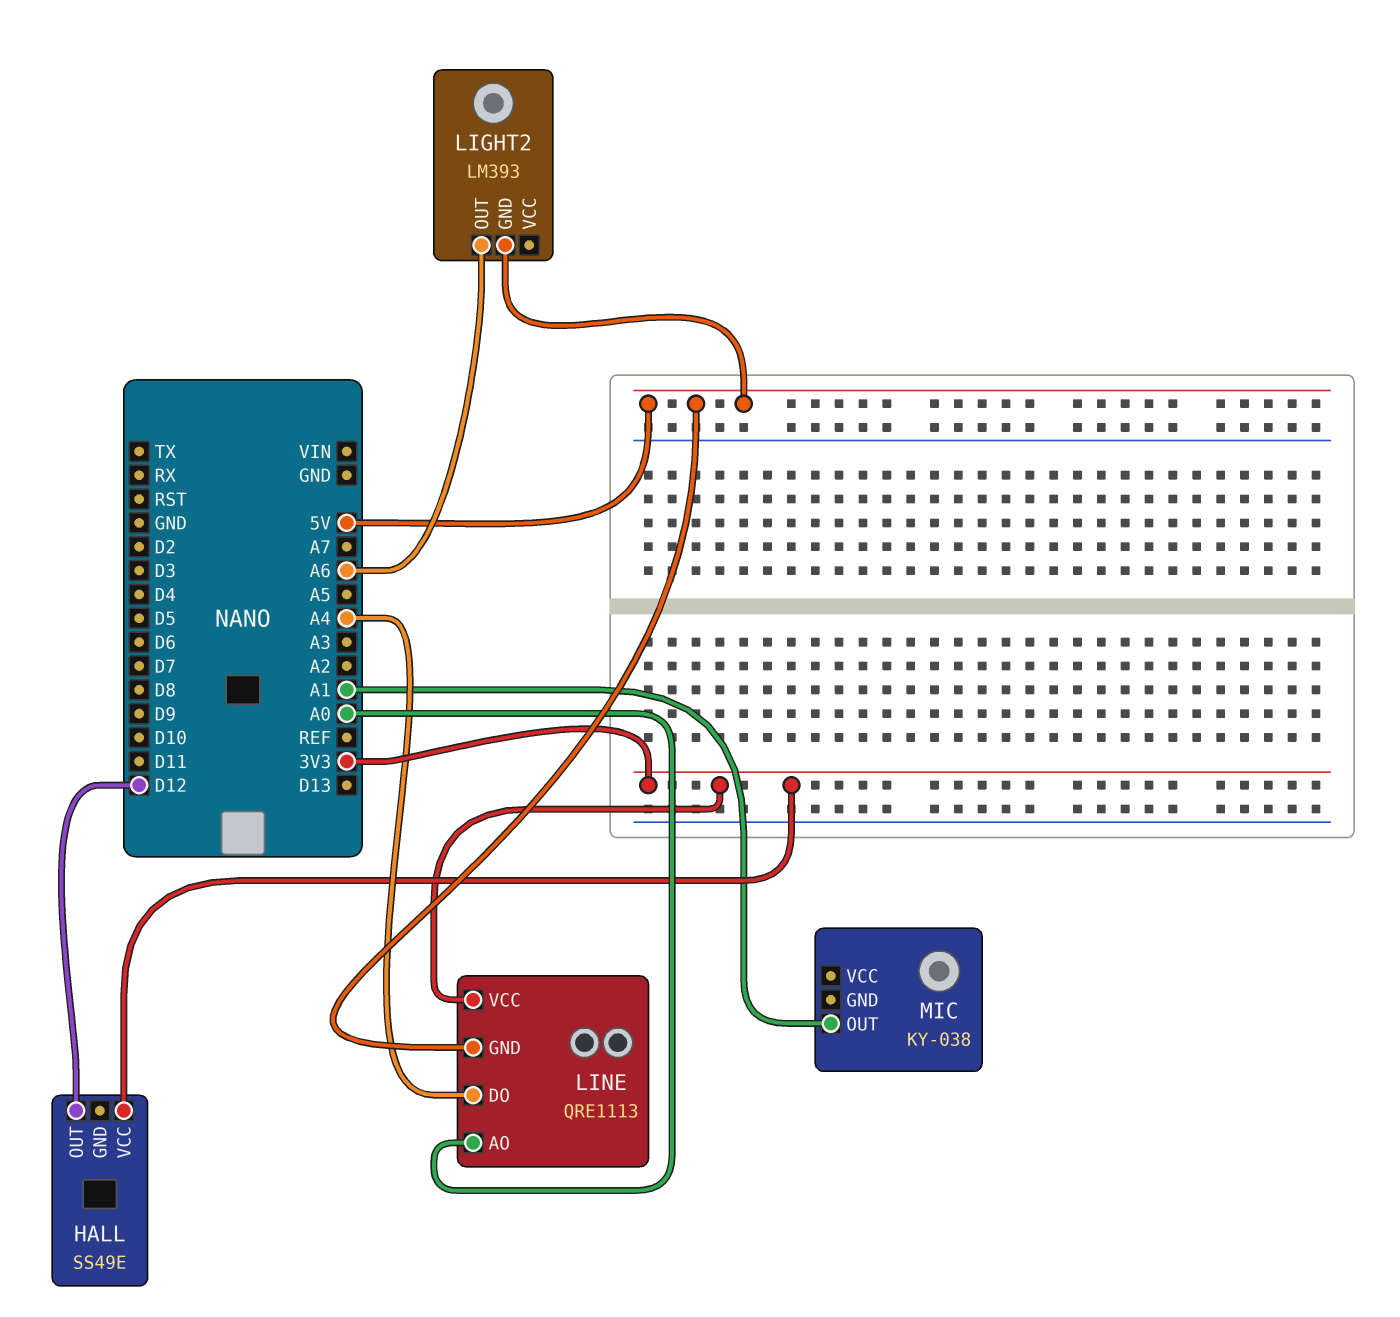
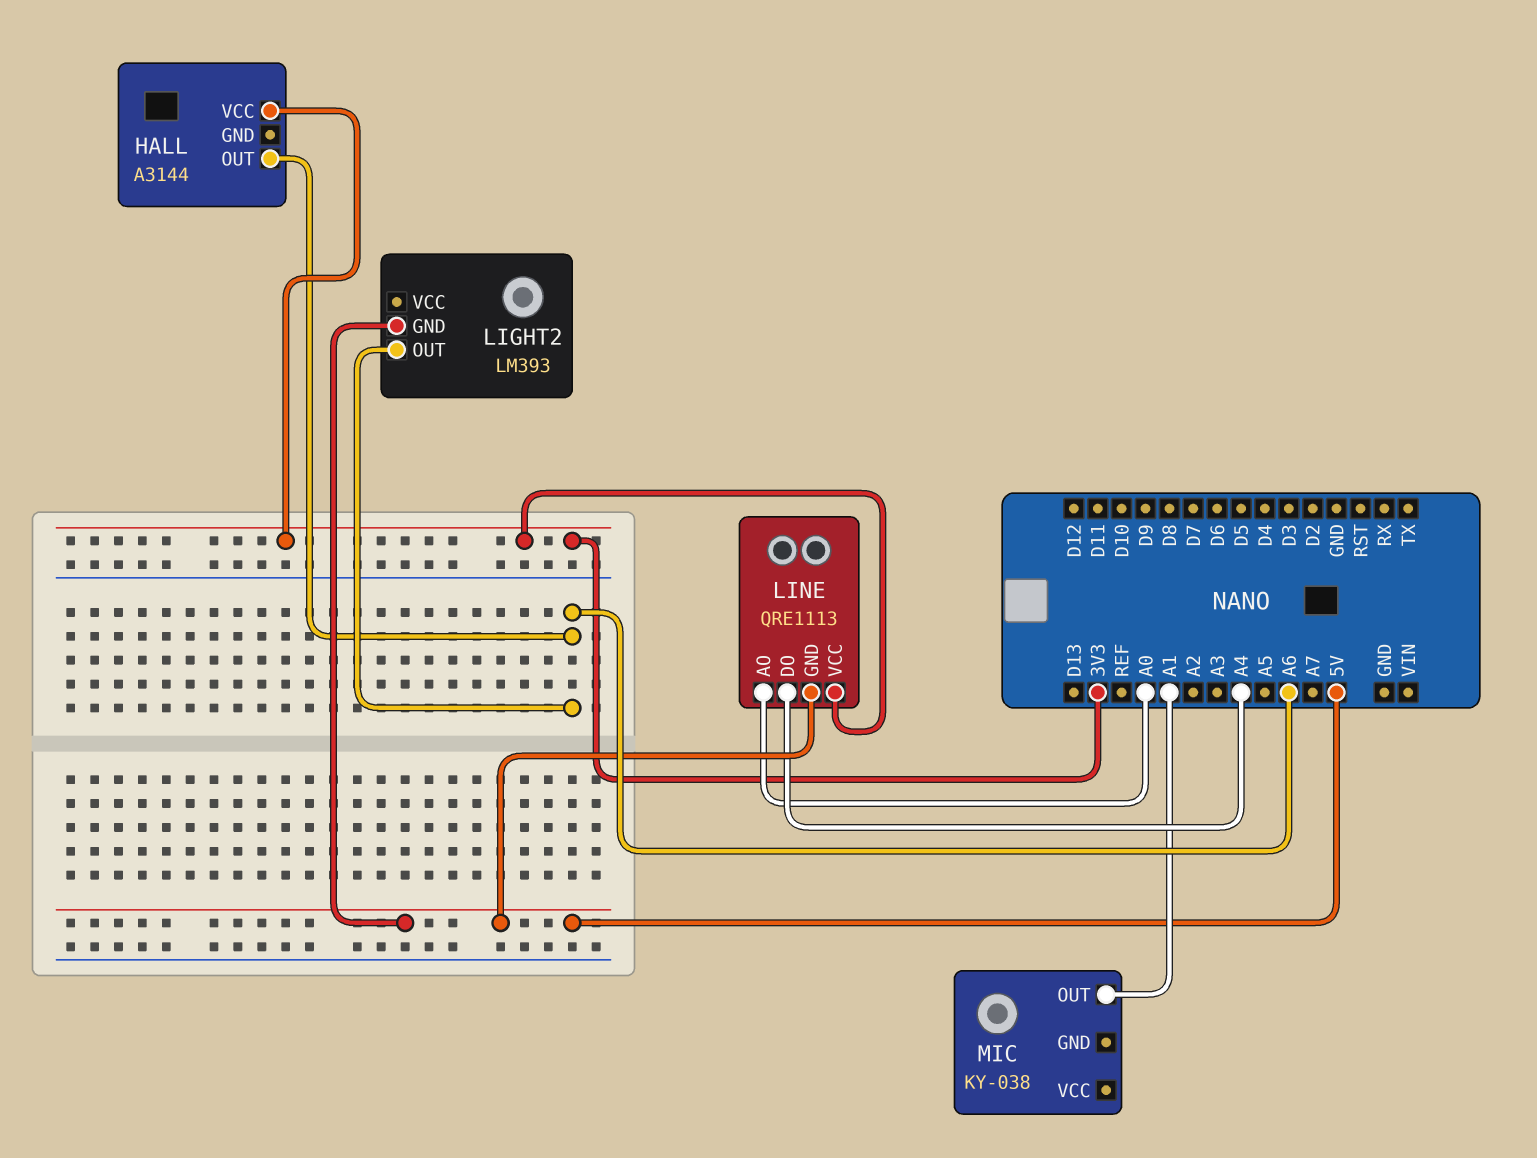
HALL: SS49E -> A3144
HALL pin OUT: D12 -> A6

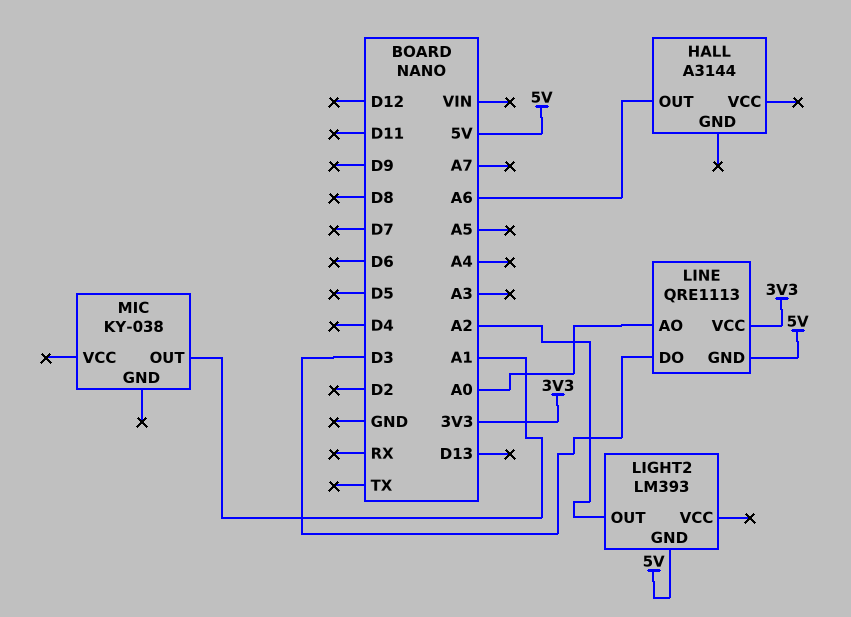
HALL pin VCC: 3V3 -> none
LIGHT2 pin OUT: A6 -> A2
LINE pin DO: A4 -> D3

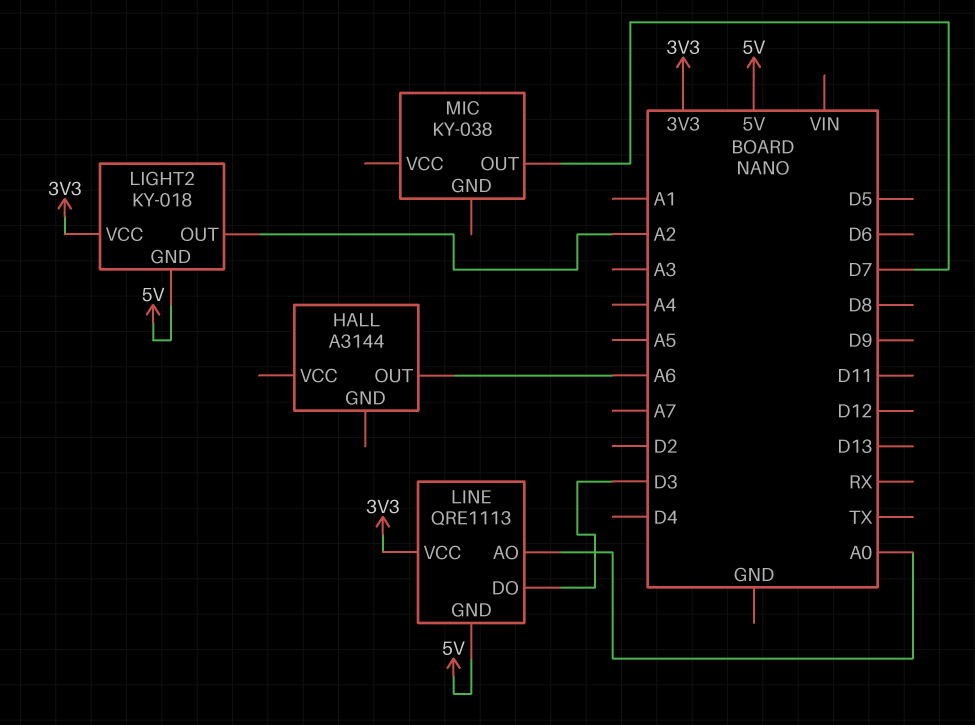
LIGHT2: LM393 -> KY-018
LIGHT2 pin VCC: none -> 3V3
MIC pin OUT: A1 -> D7

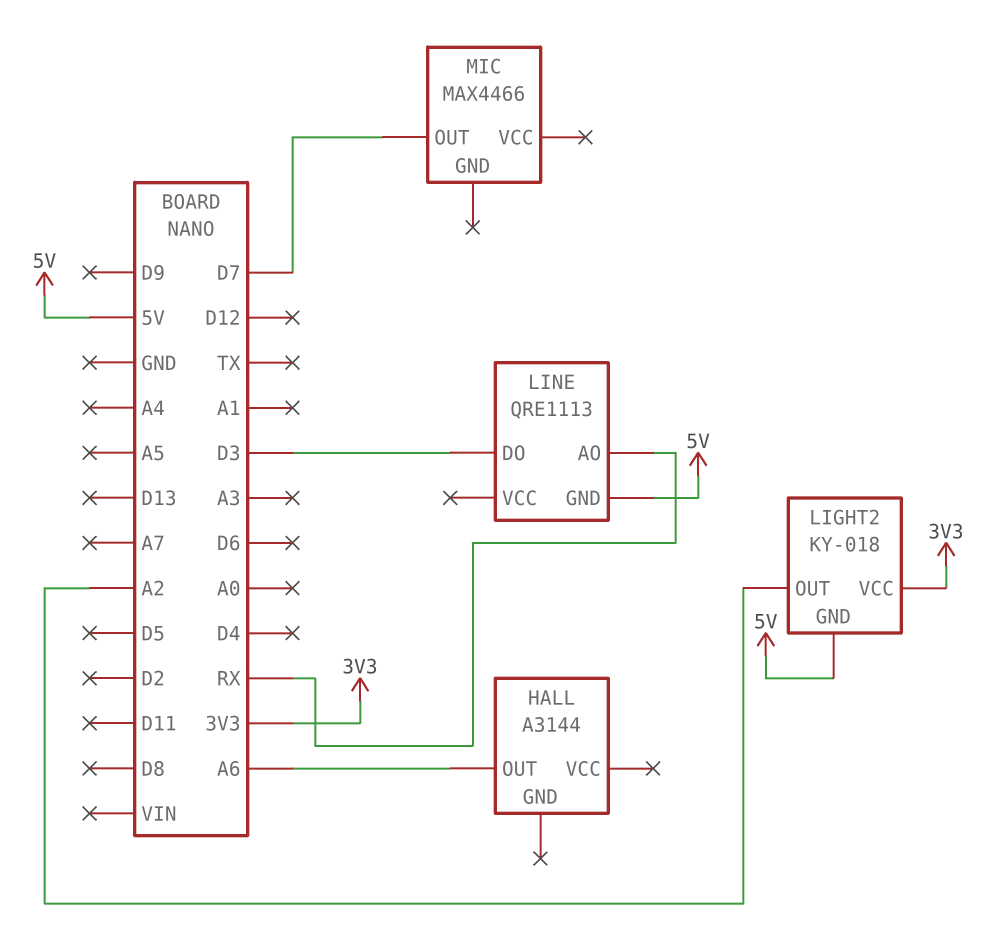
LINE pin AO: A0 -> RX
LINE pin VCC: 3V3 -> none
MIC: KY-038 -> MAX4466

